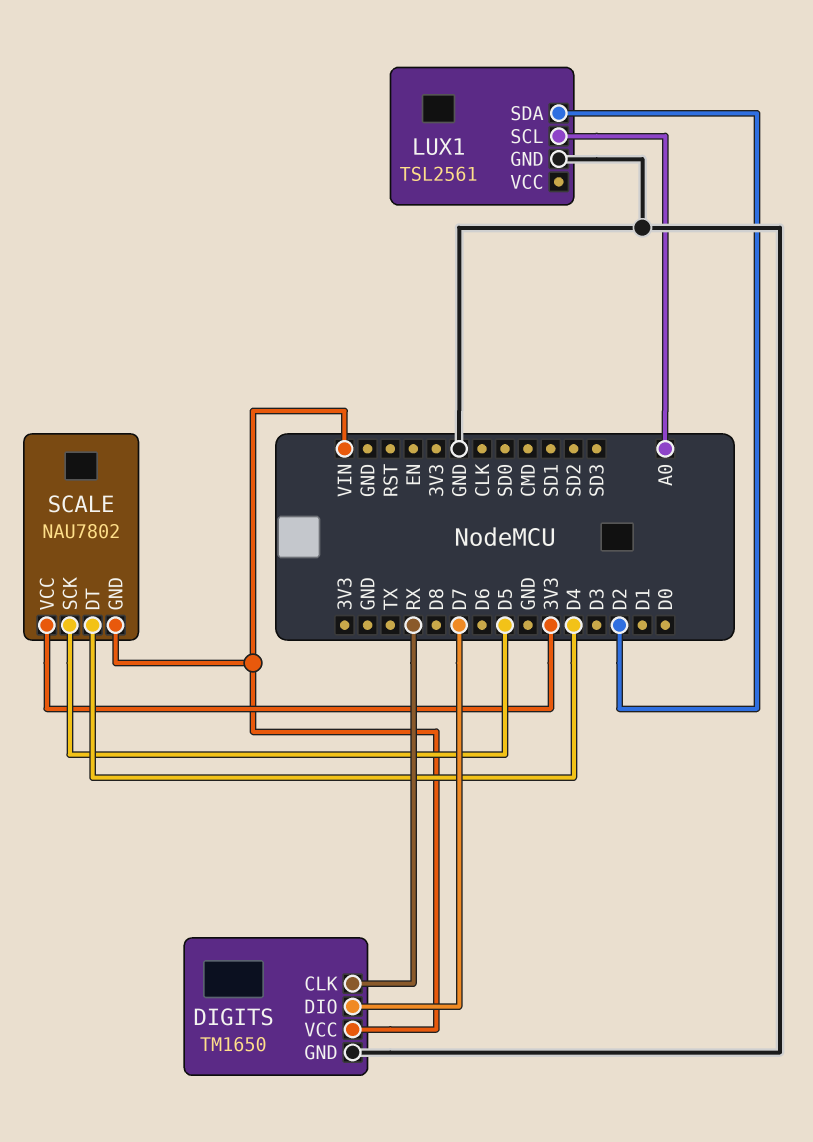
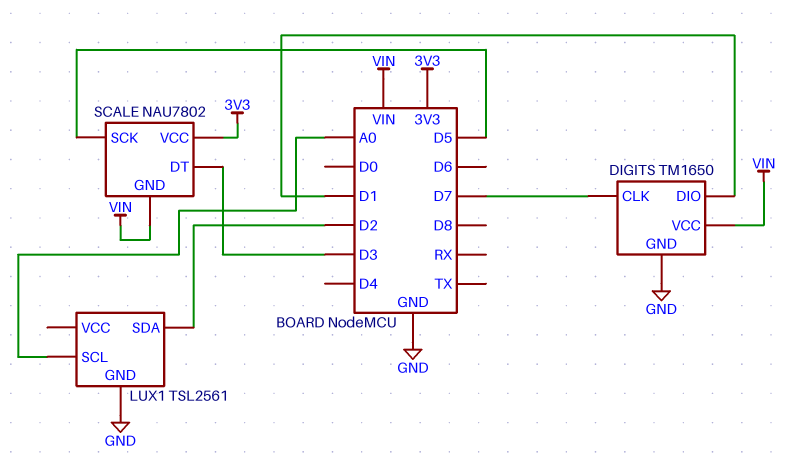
DIGITS pin CLK: RX -> D7
DIGITS pin DIO: D7 -> D1
SCALE pin DT: D4 -> D3

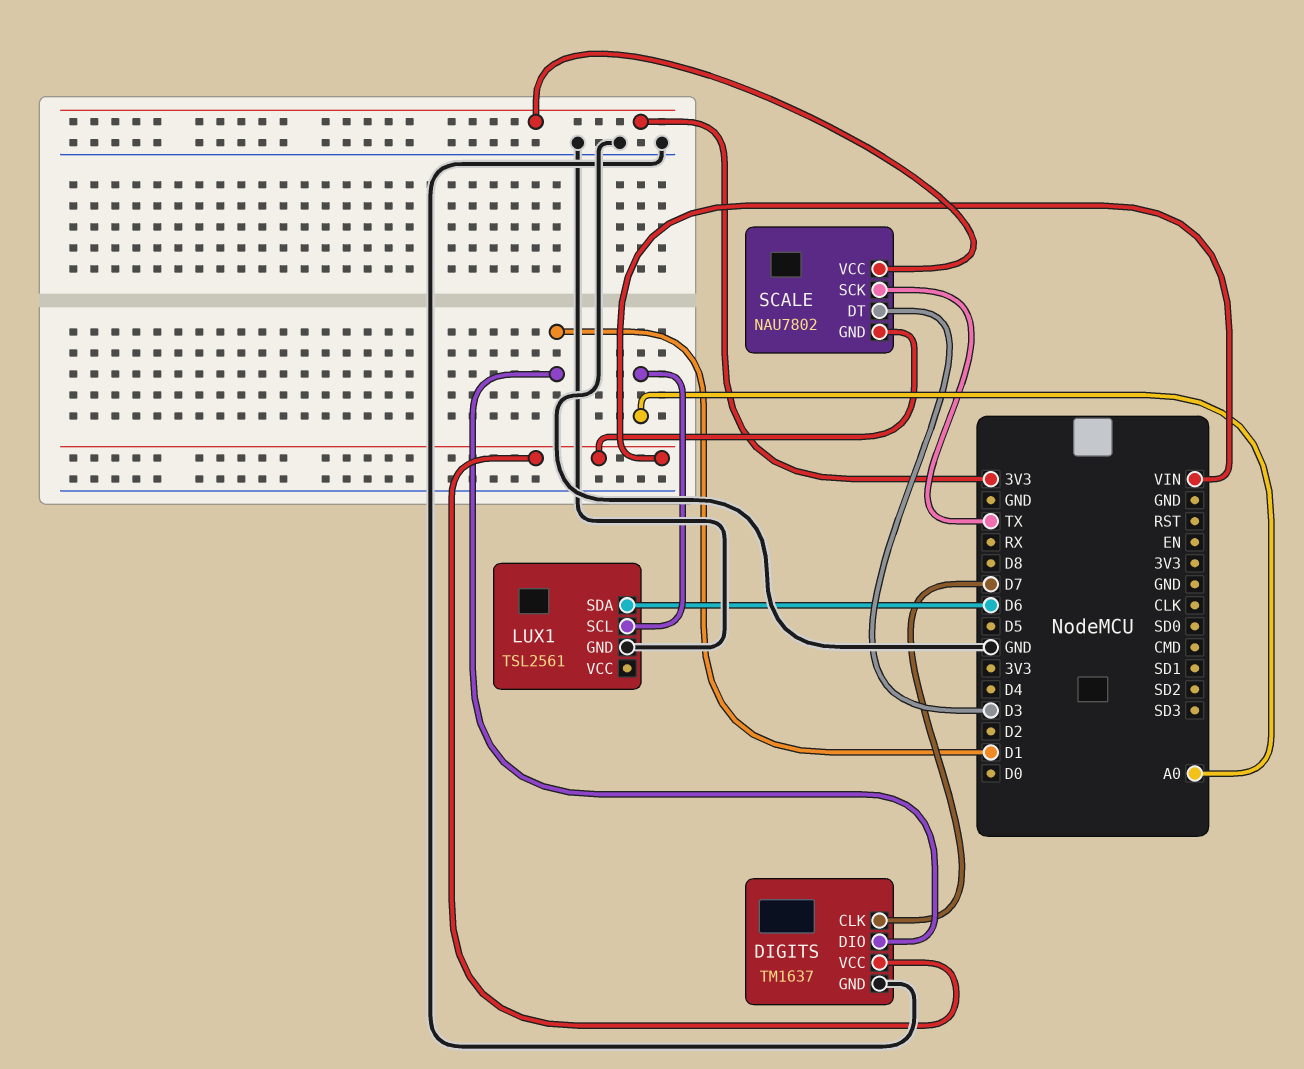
DIGITS: TM1650 -> TM1637
LUX1 pin SDA: D2 -> D6
SCALE pin SCK: D5 -> TX

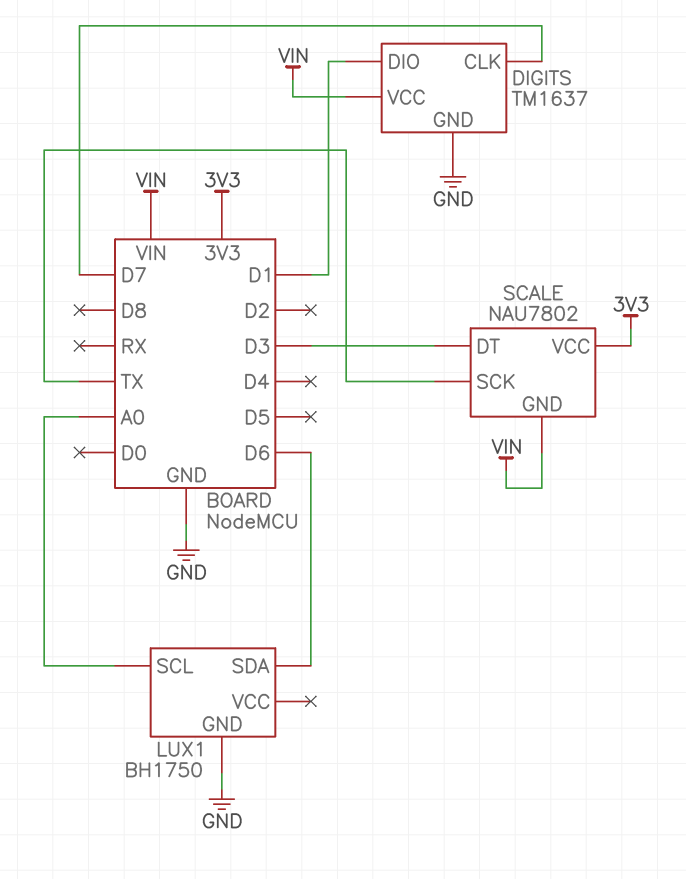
LUX1: TSL2561 -> BH1750

